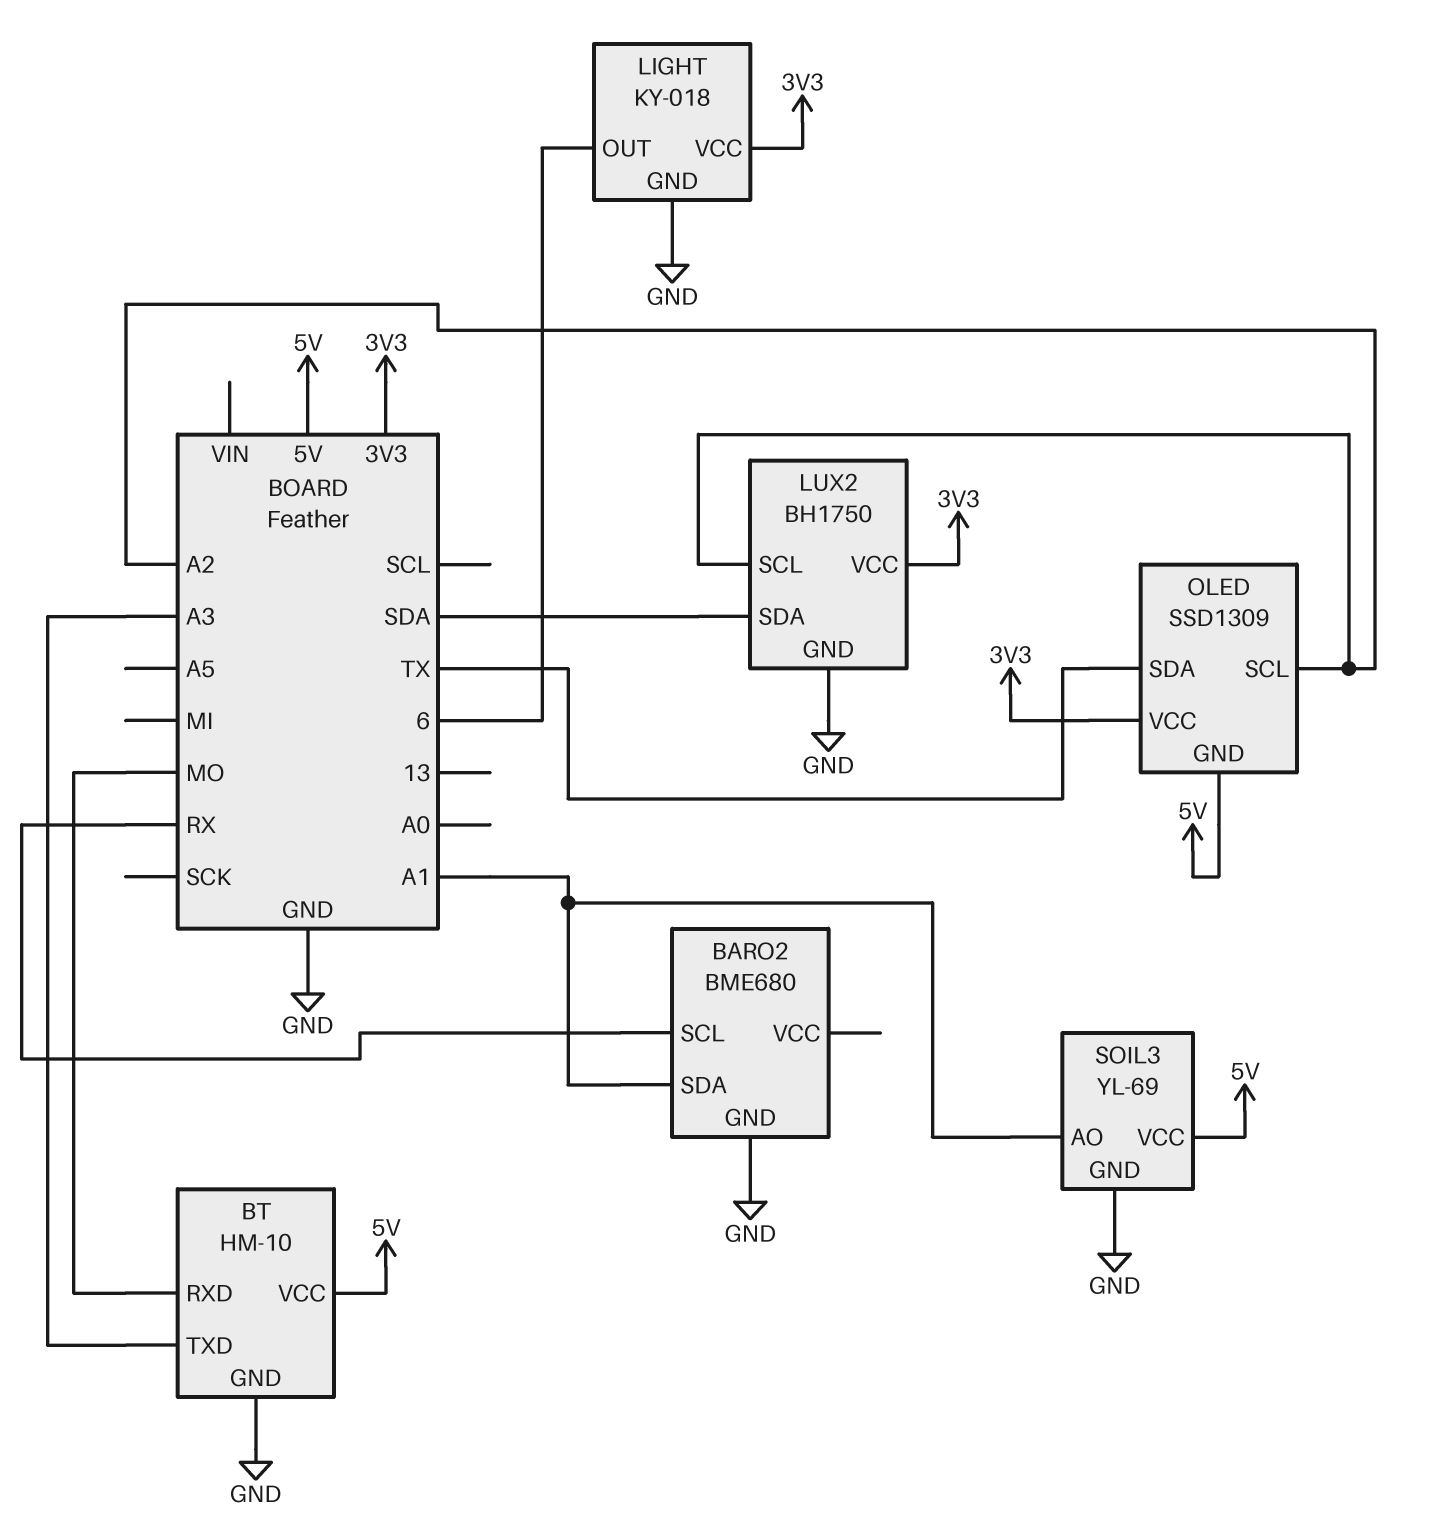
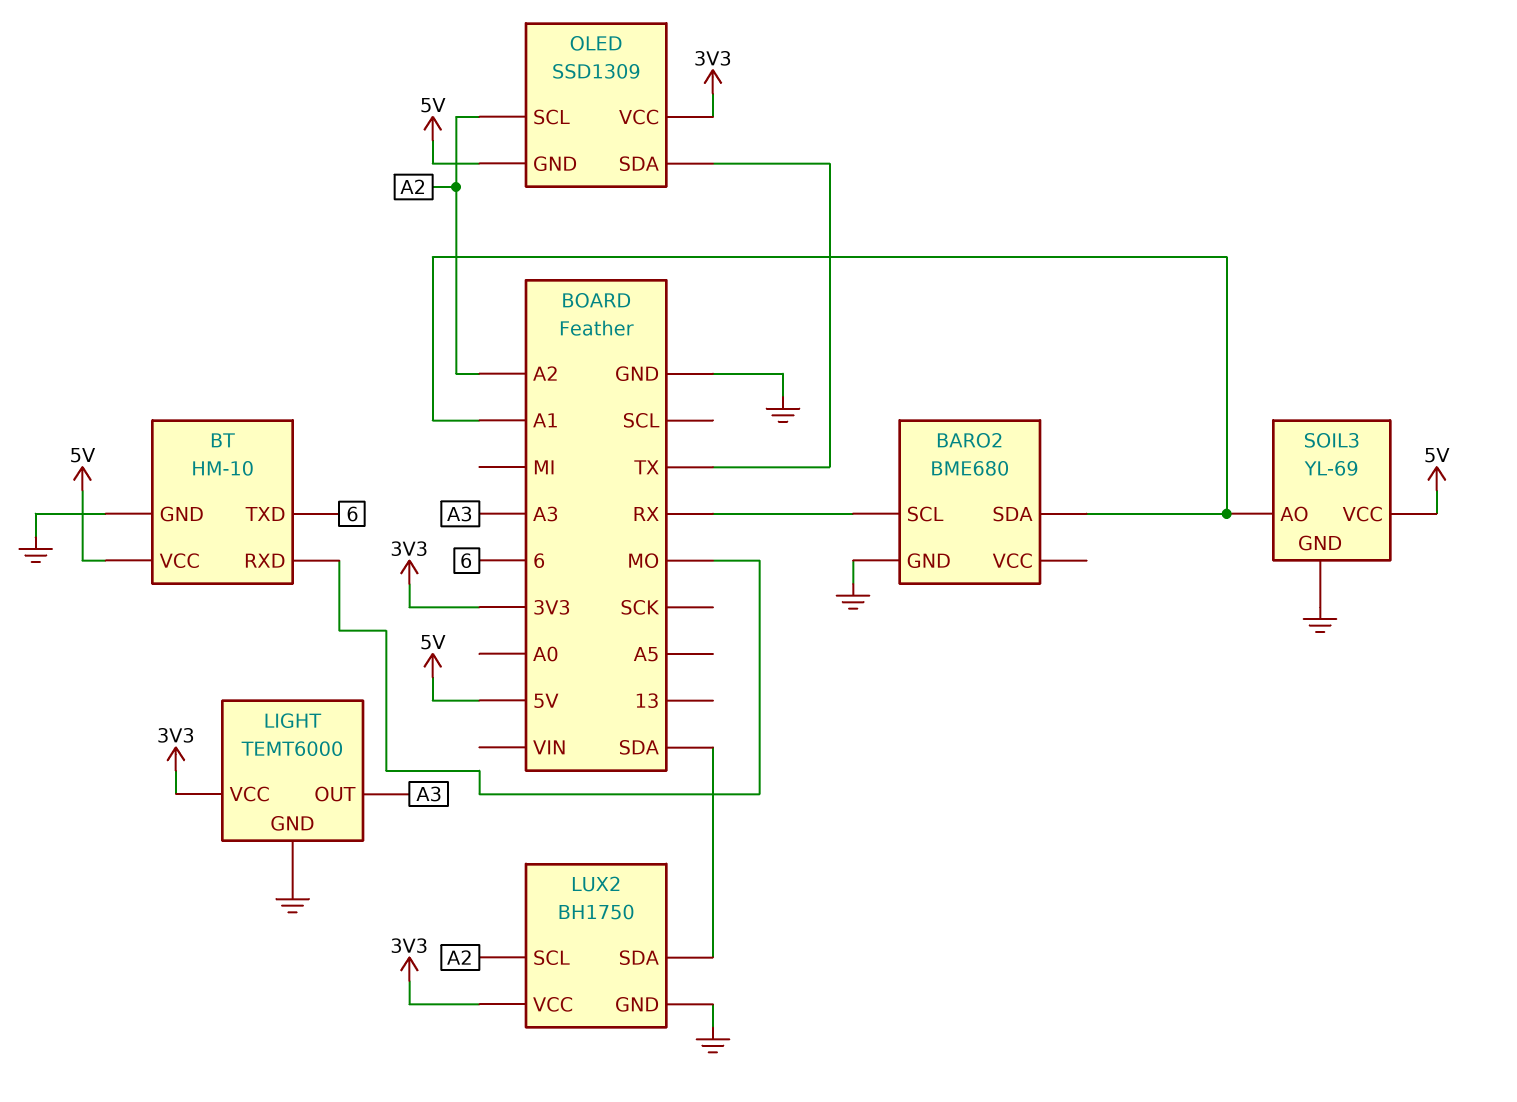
BT pin TXD: A3 -> 6
LIGHT: KY-018 -> TEMT6000
LIGHT pin OUT: 6 -> A3

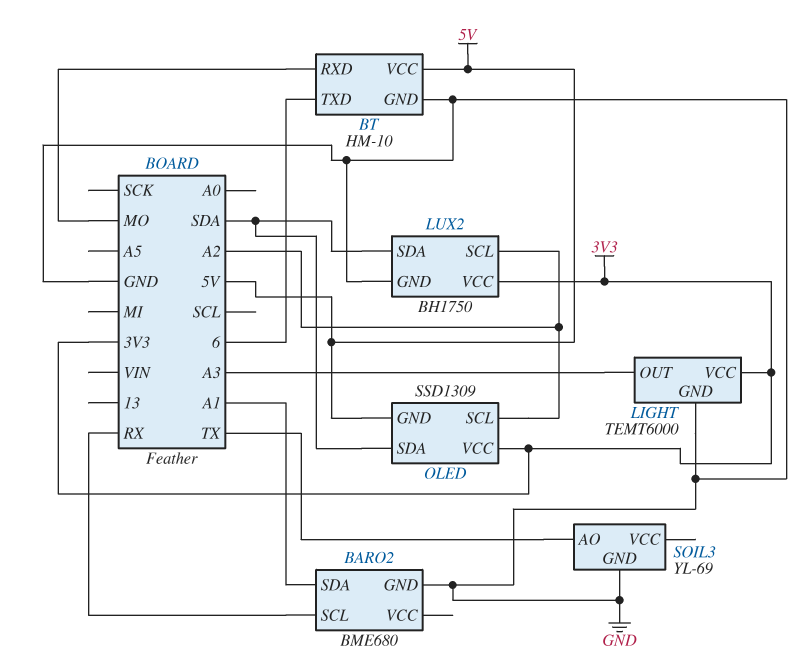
OLED pin SDA: TX -> SDA
SOIL3 pin AO: A1 -> TX
SOIL3 pin VCC: 5V -> none

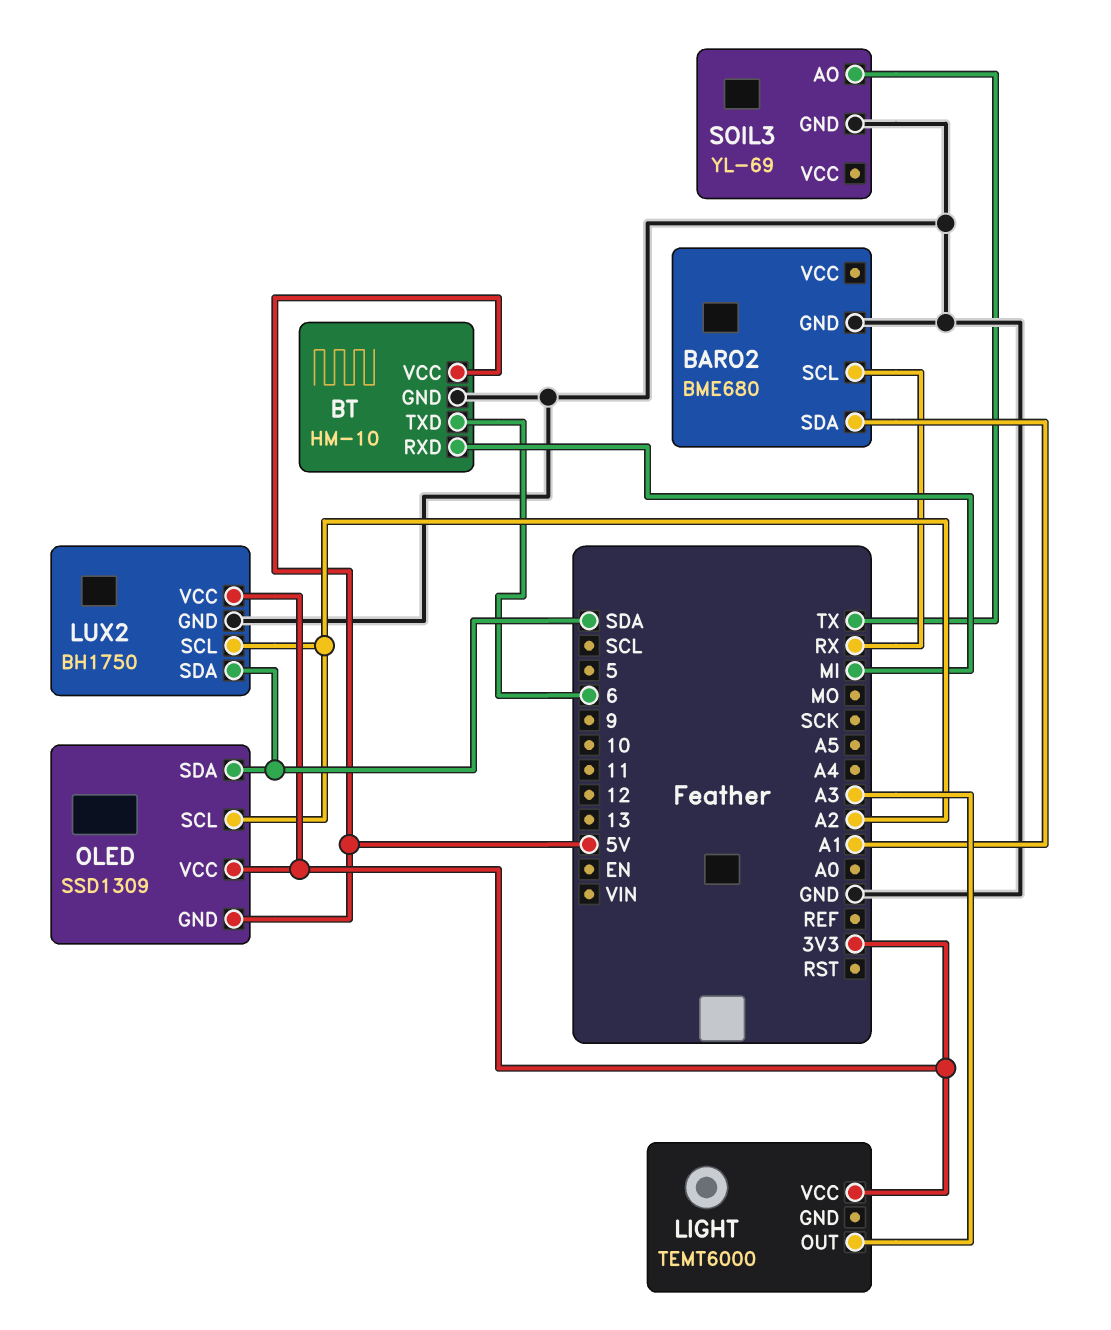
BT pin RXD: MO -> MI
LIGHT pin GND: GND -> none

